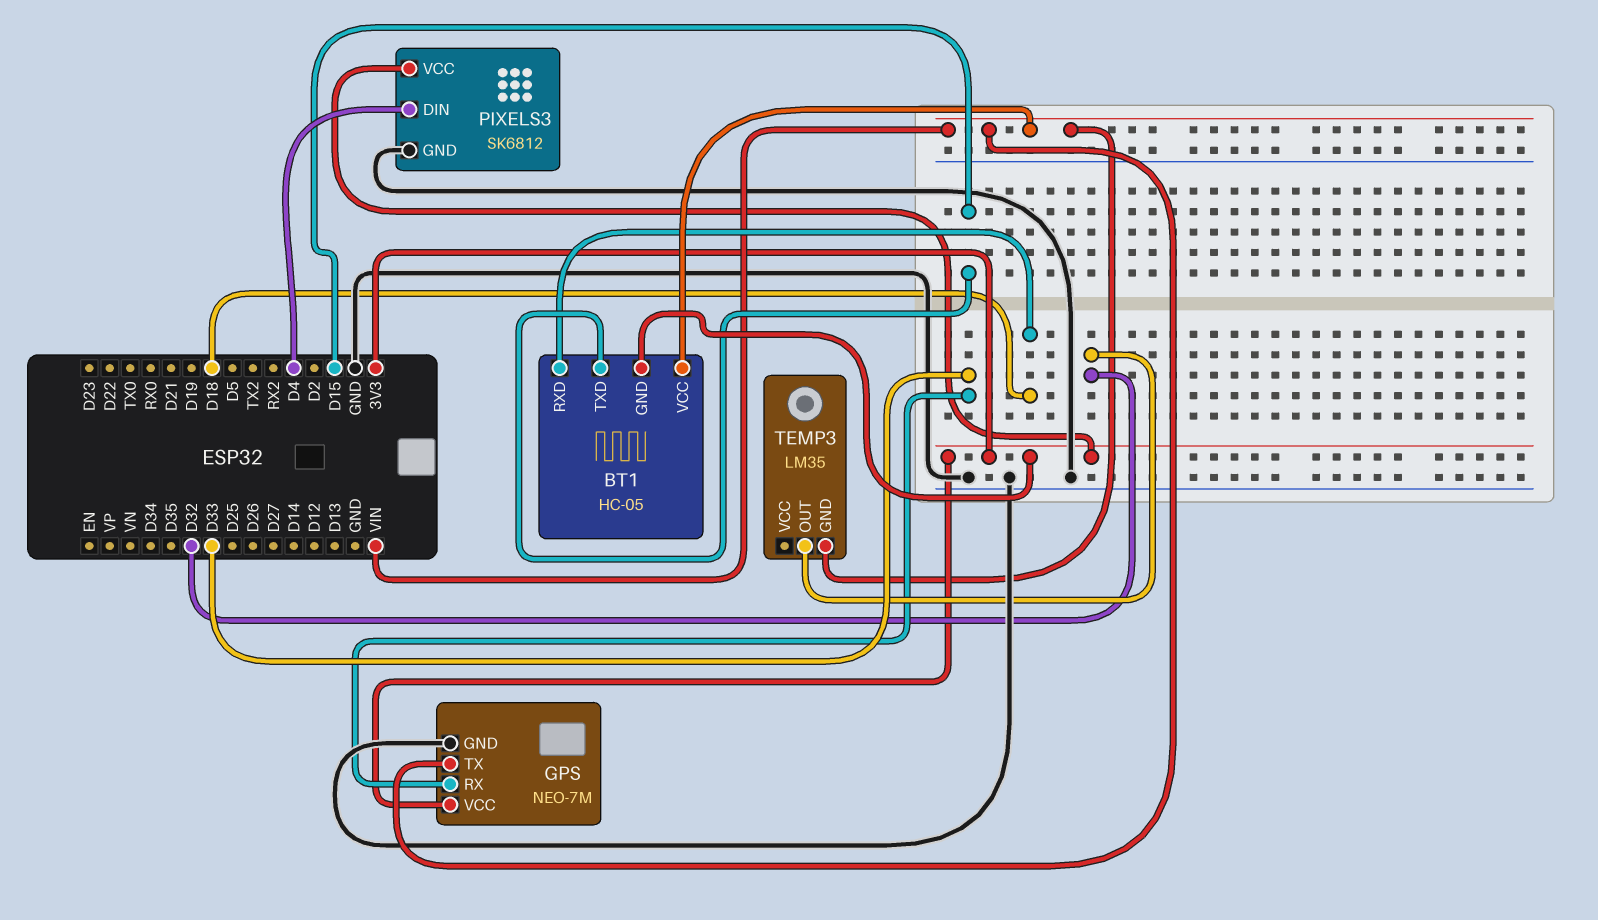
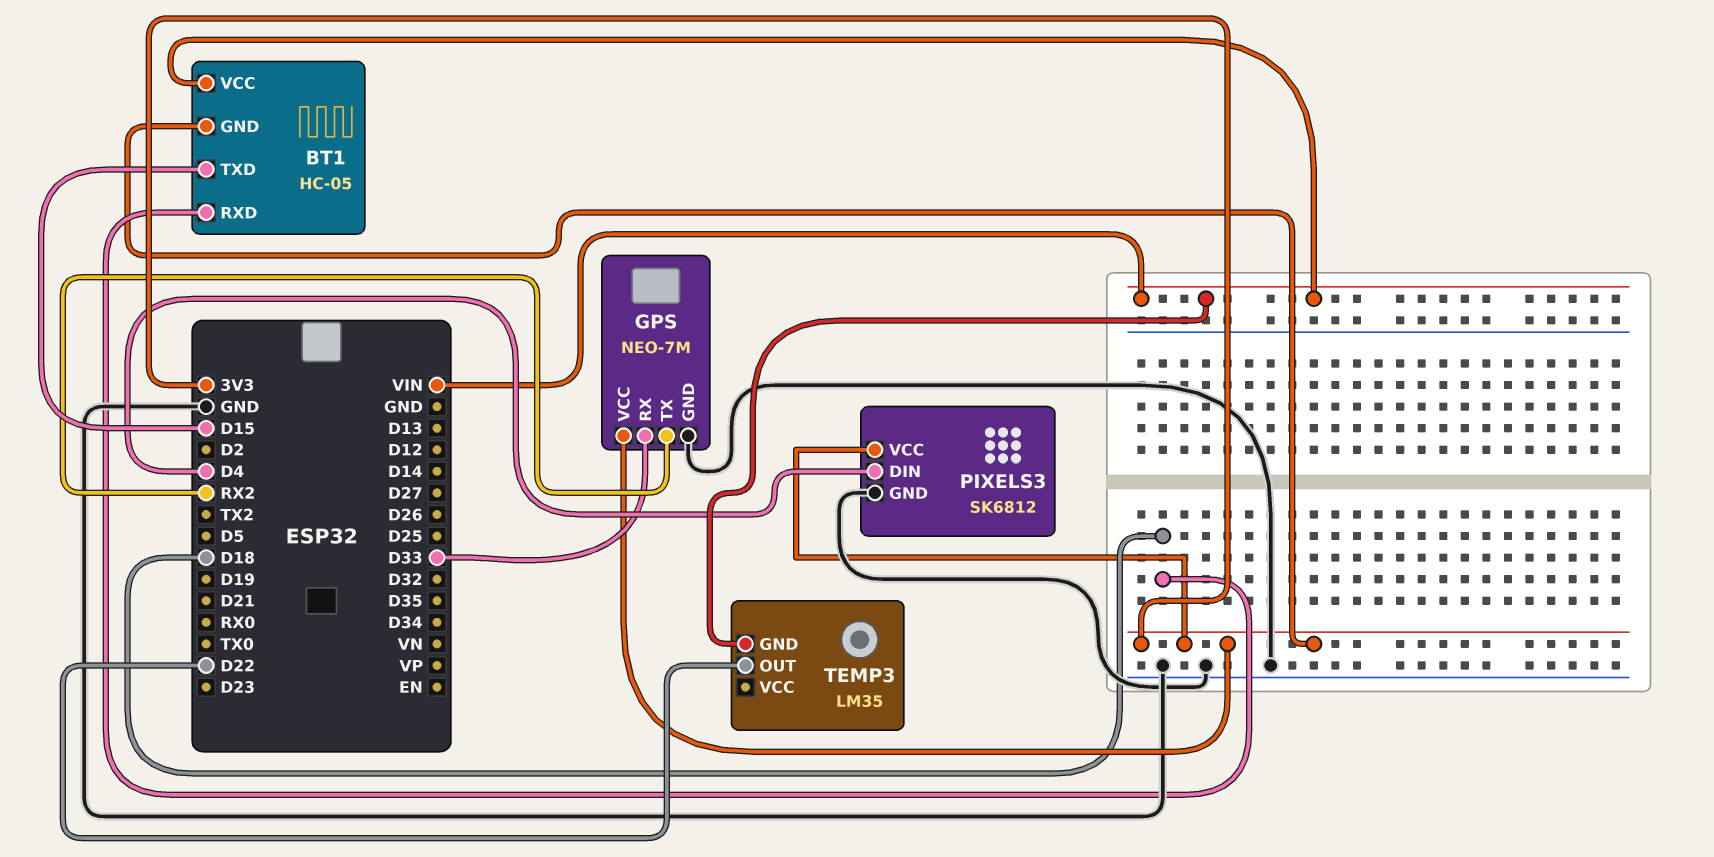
GPS pin TX: VIN -> RX2
TEMP3 pin OUT: D32 -> D22

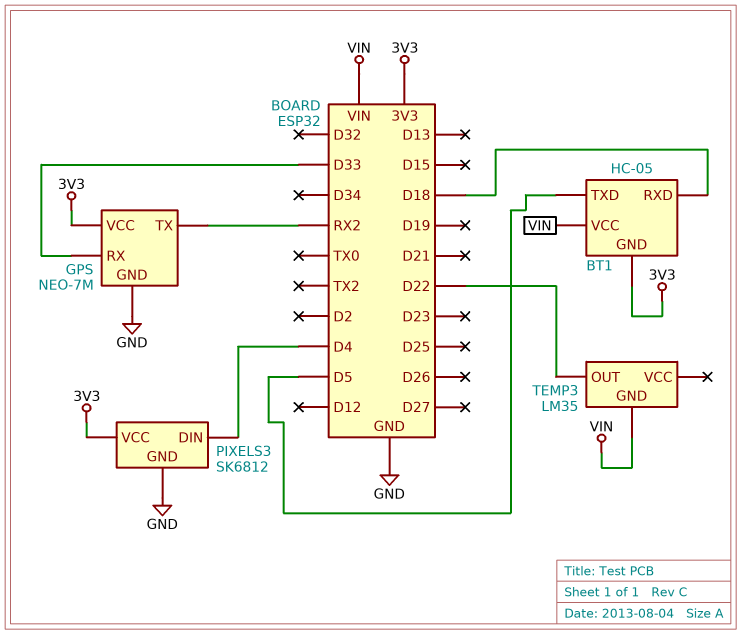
BT1 pin TXD: D15 -> D5

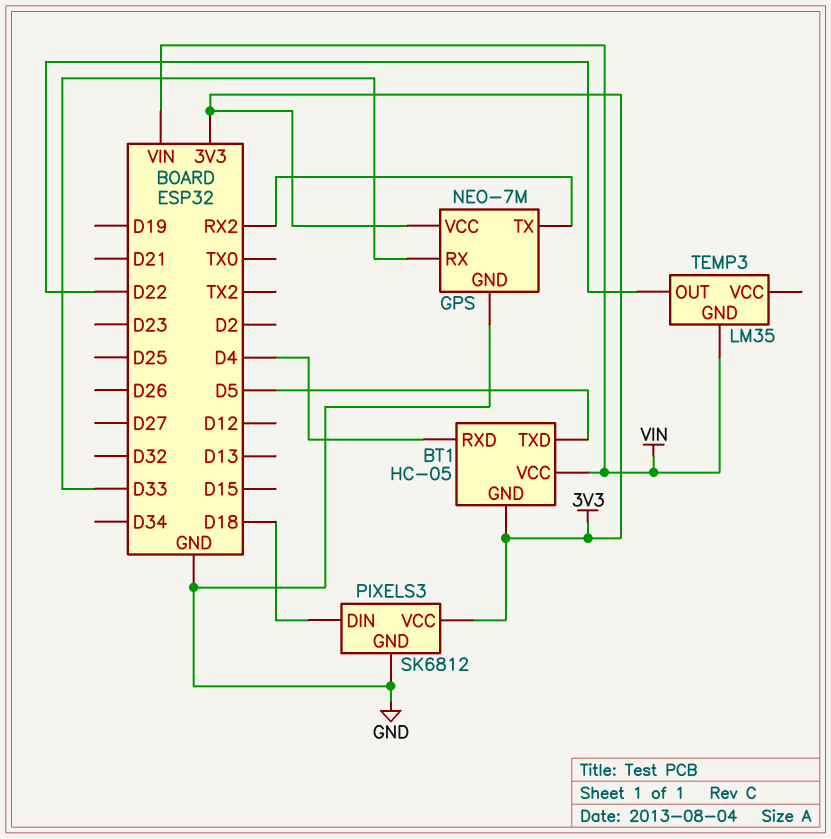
BT1 pin RXD: D18 -> D4
PIXELS3 pin DIN: D4 -> D18

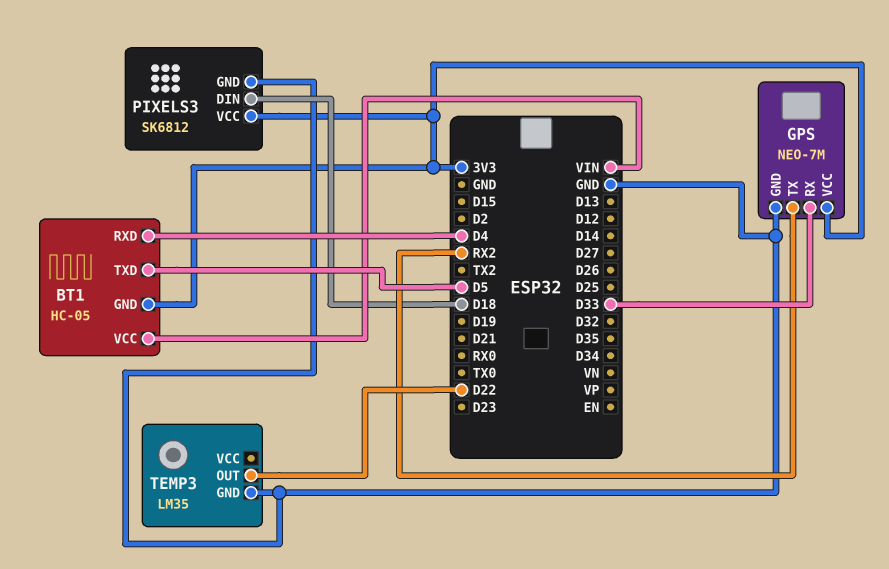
TEMP3 pin GND: VIN -> GND

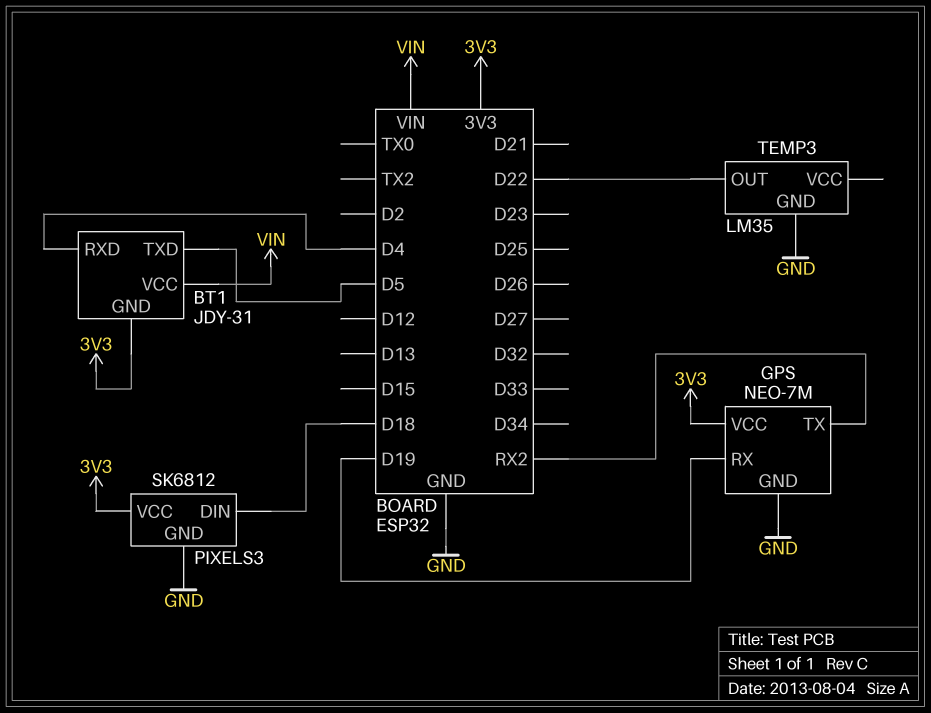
BT1: HC-05 -> JDY-31
GPS pin RX: D33 -> D19

